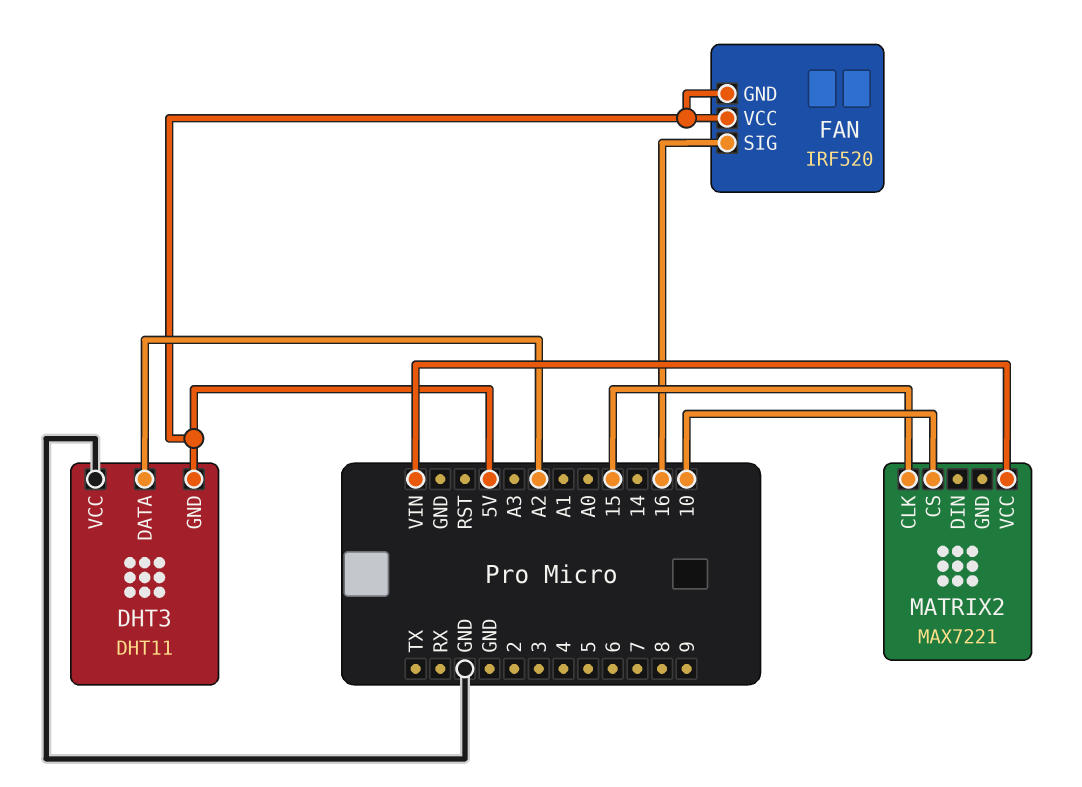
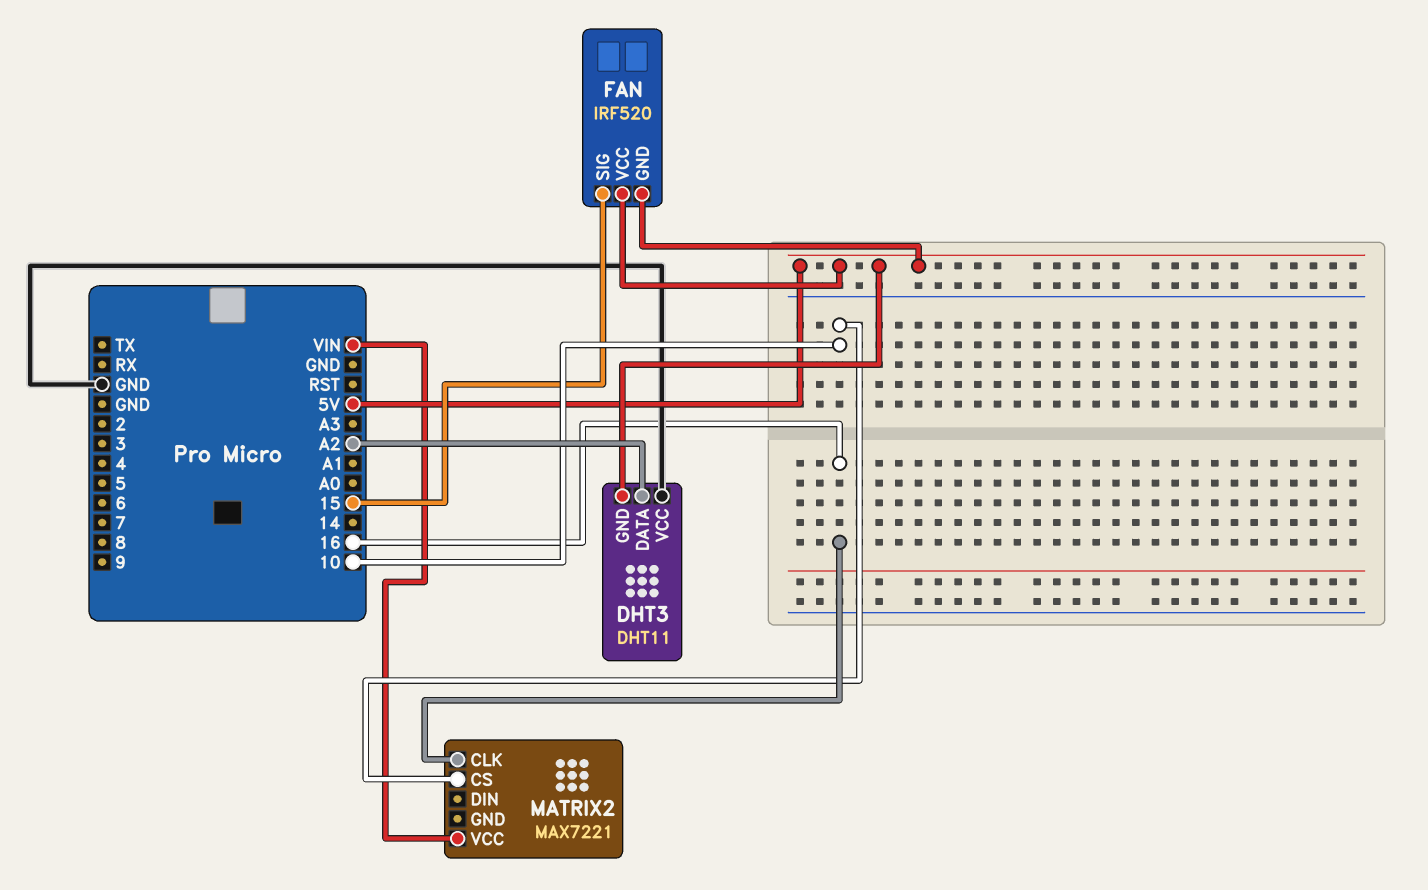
FAN pin SIG: 16 -> 15
MATRIX2 pin CLK: 15 -> 16

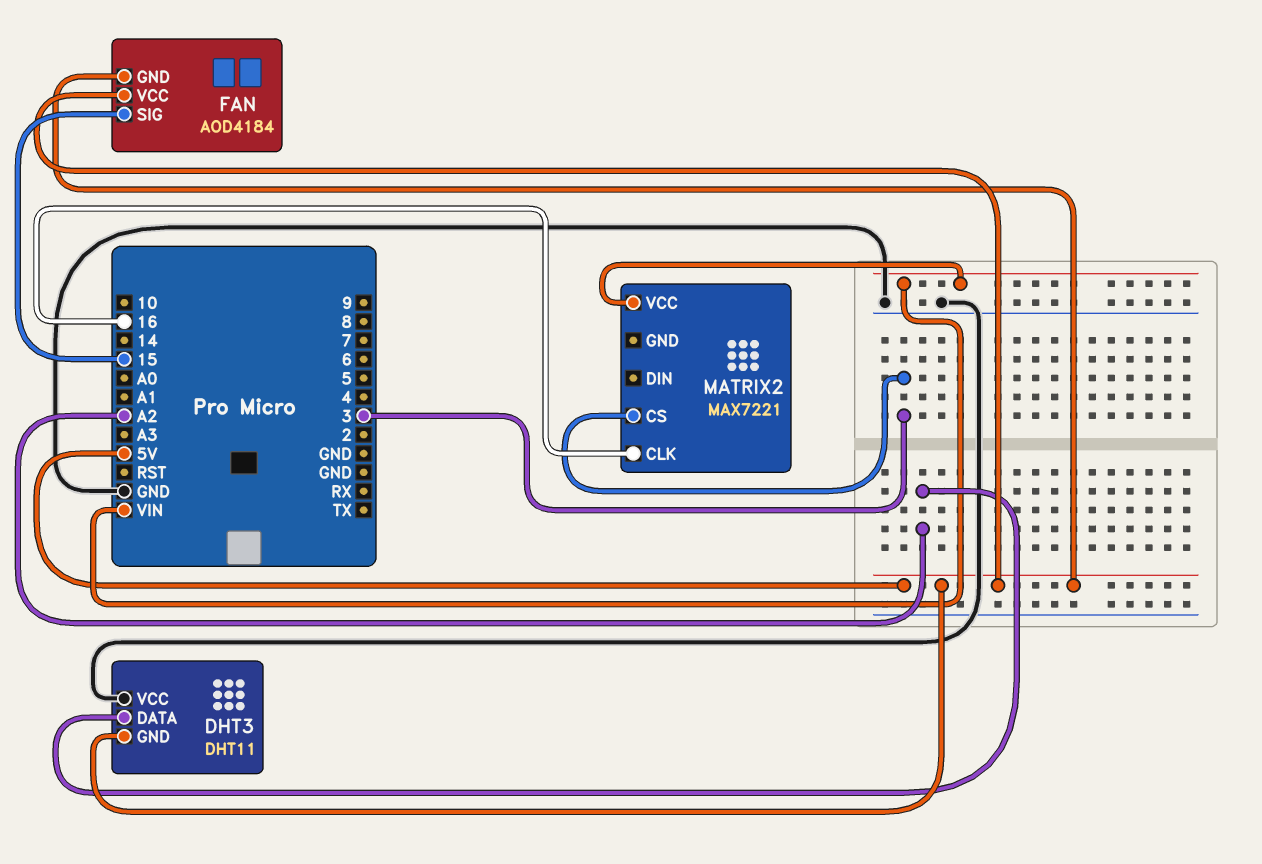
FAN: IRF520 -> AOD4184
MATRIX2 pin CS: 10 -> 3

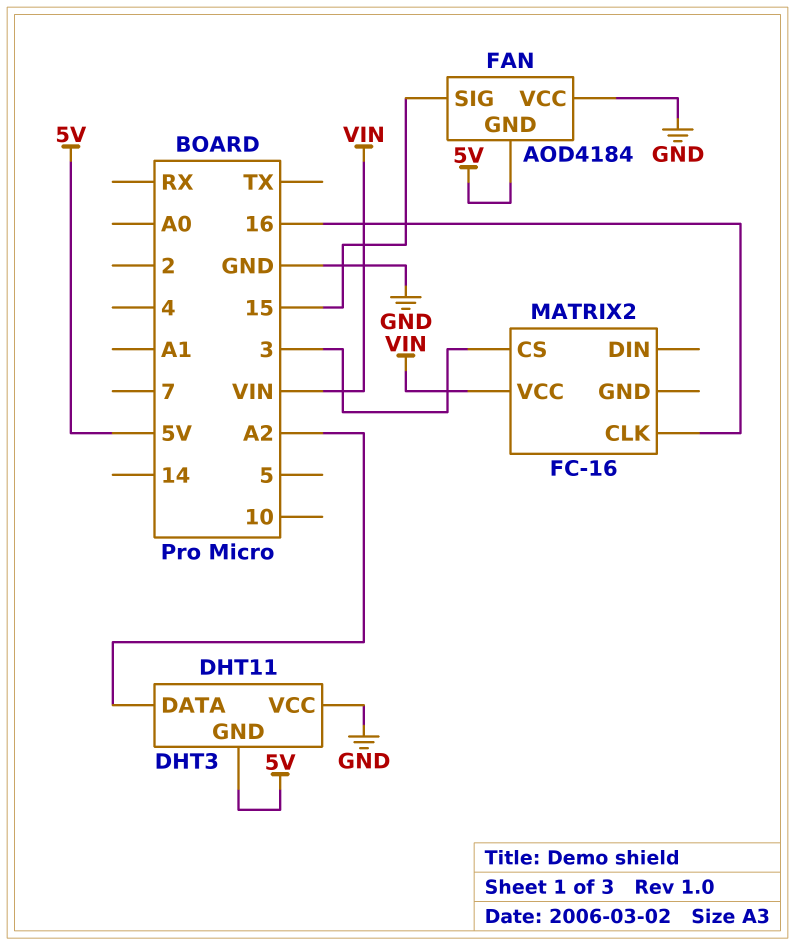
FAN pin VCC: 5V -> GND
MATRIX2: MAX7221 -> FC-16

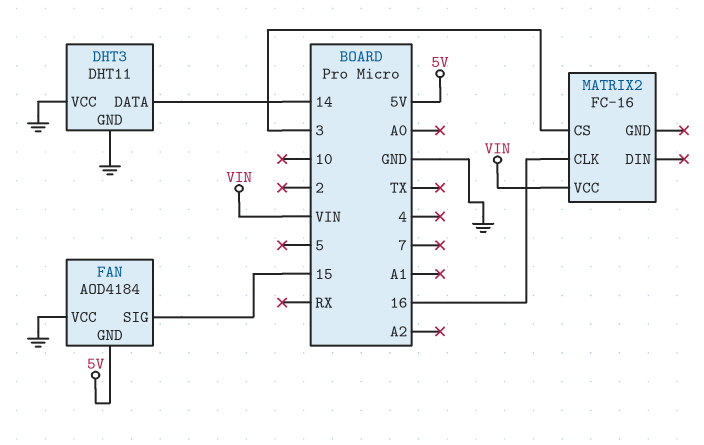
DHT3 pin DATA: A2 -> 14
DHT3 pin GND: 5V -> GND

